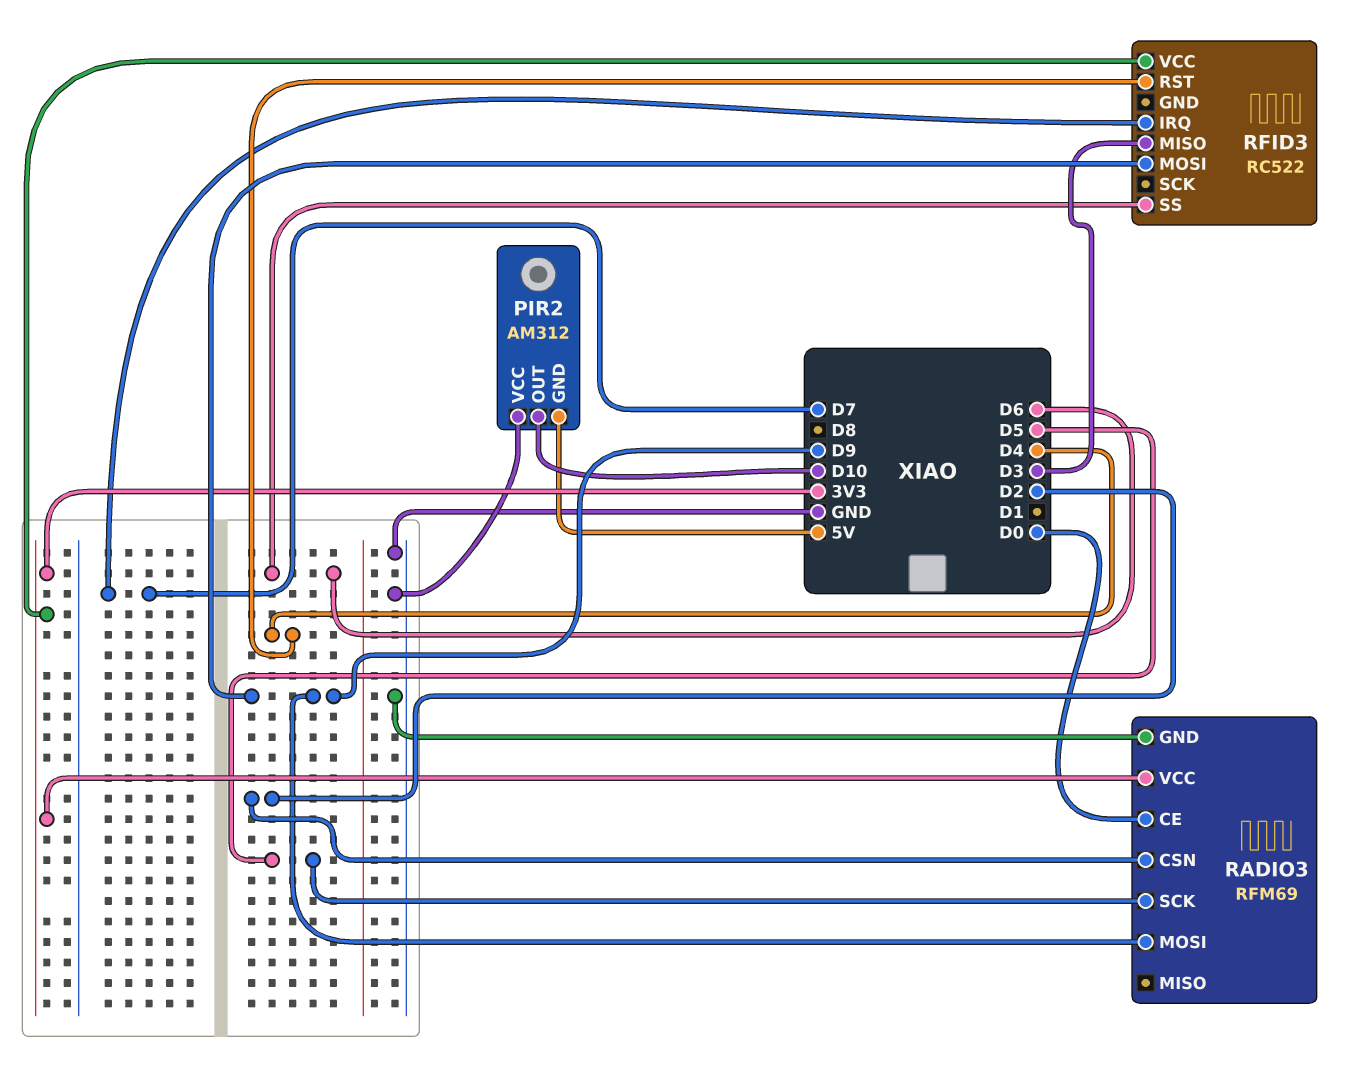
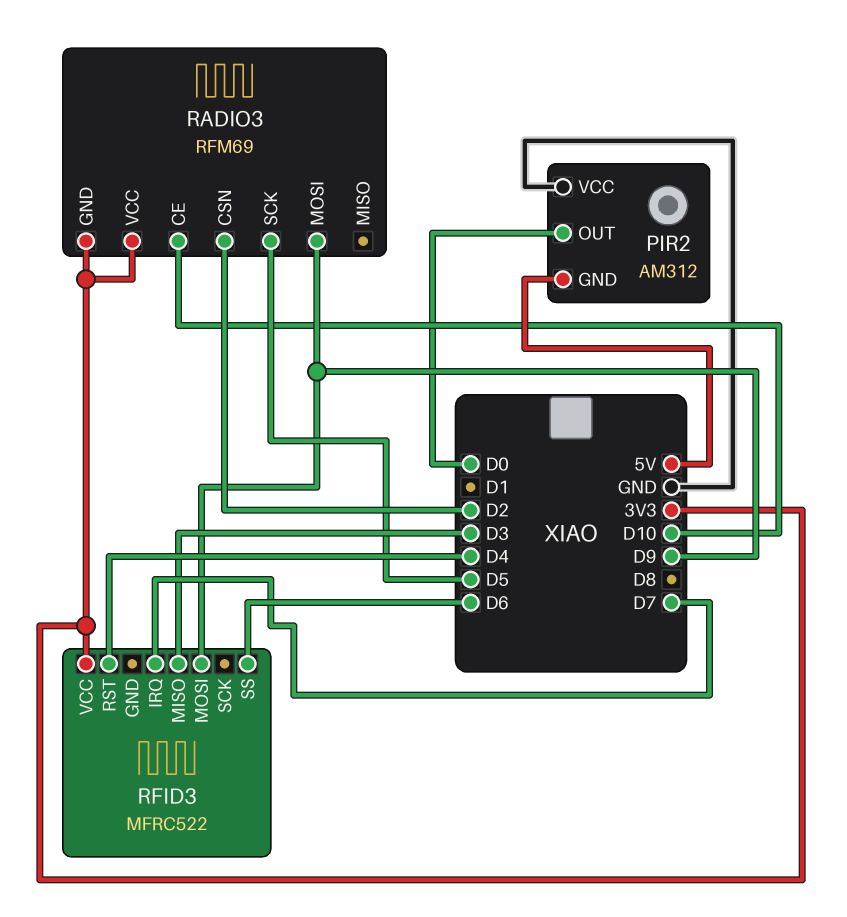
PIR2 pin OUT: D10 -> D0
RADIO3 pin CE: D0 -> D10
RADIO3 pin GND: GND -> 3V3
RFID3: RC522 -> MFRC522

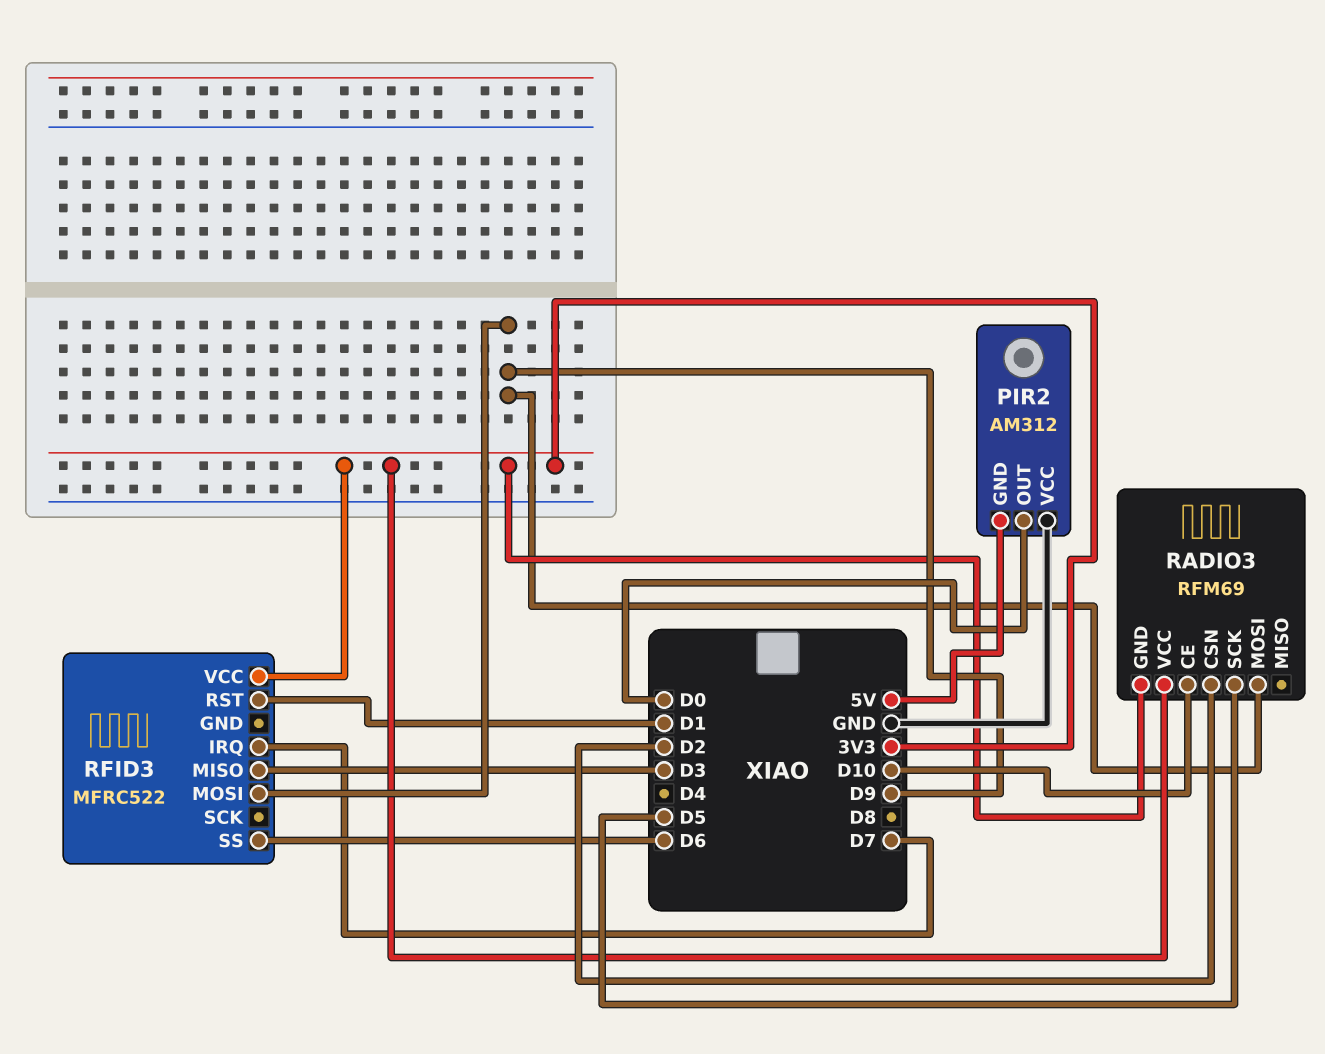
RFID3 pin RST: D4 -> D1

